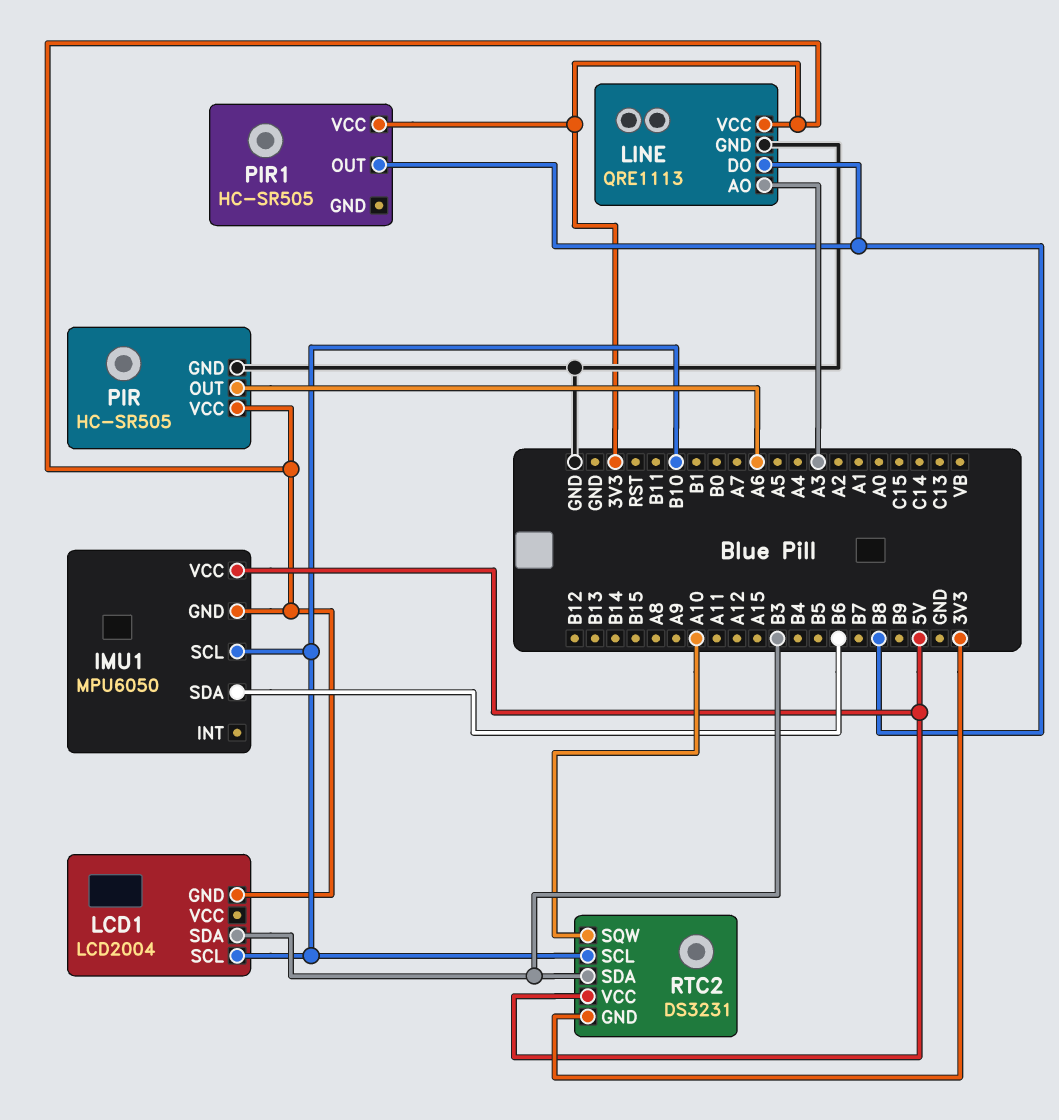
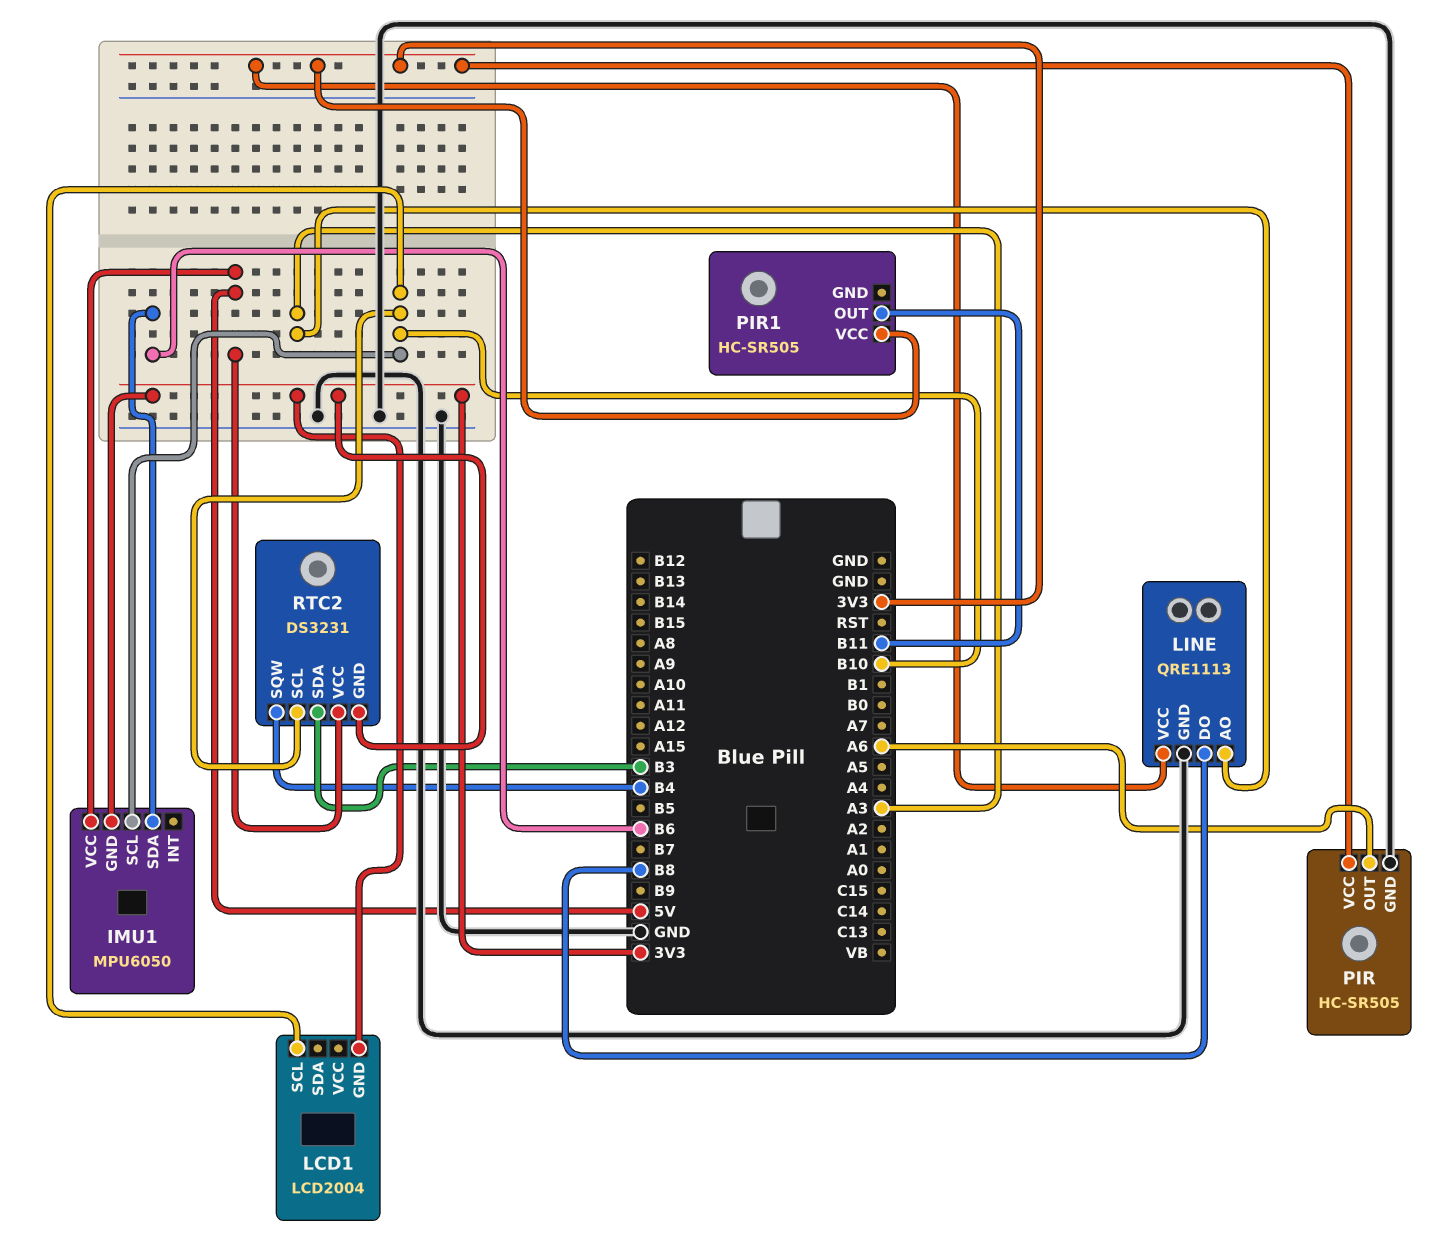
LCD1 pin SDA: B3 -> none
PIR1 pin OUT: B8 -> B11
RTC2 pin SQW: A10 -> B4

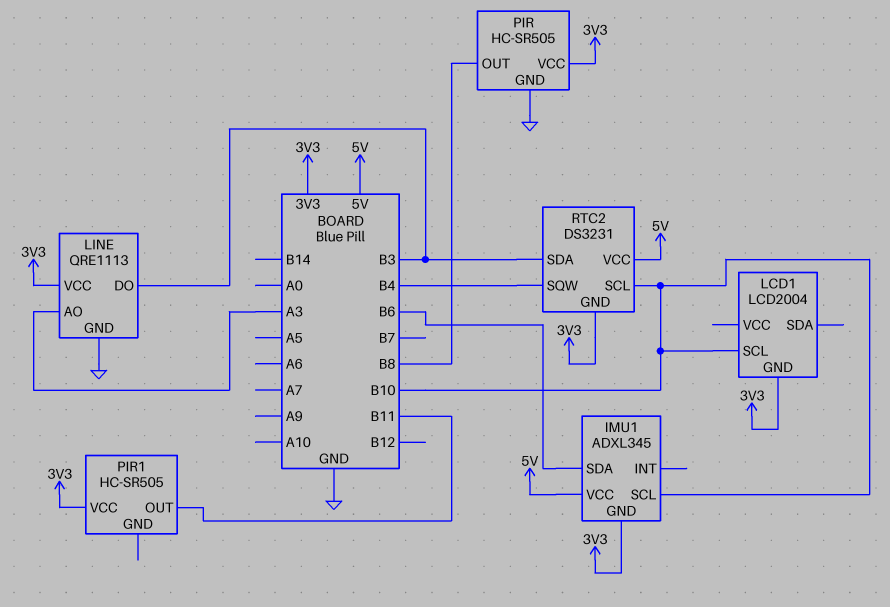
IMU1: MPU6050 -> ADXL345
LINE pin DO: B8 -> B3
PIR pin OUT: A6 -> B8

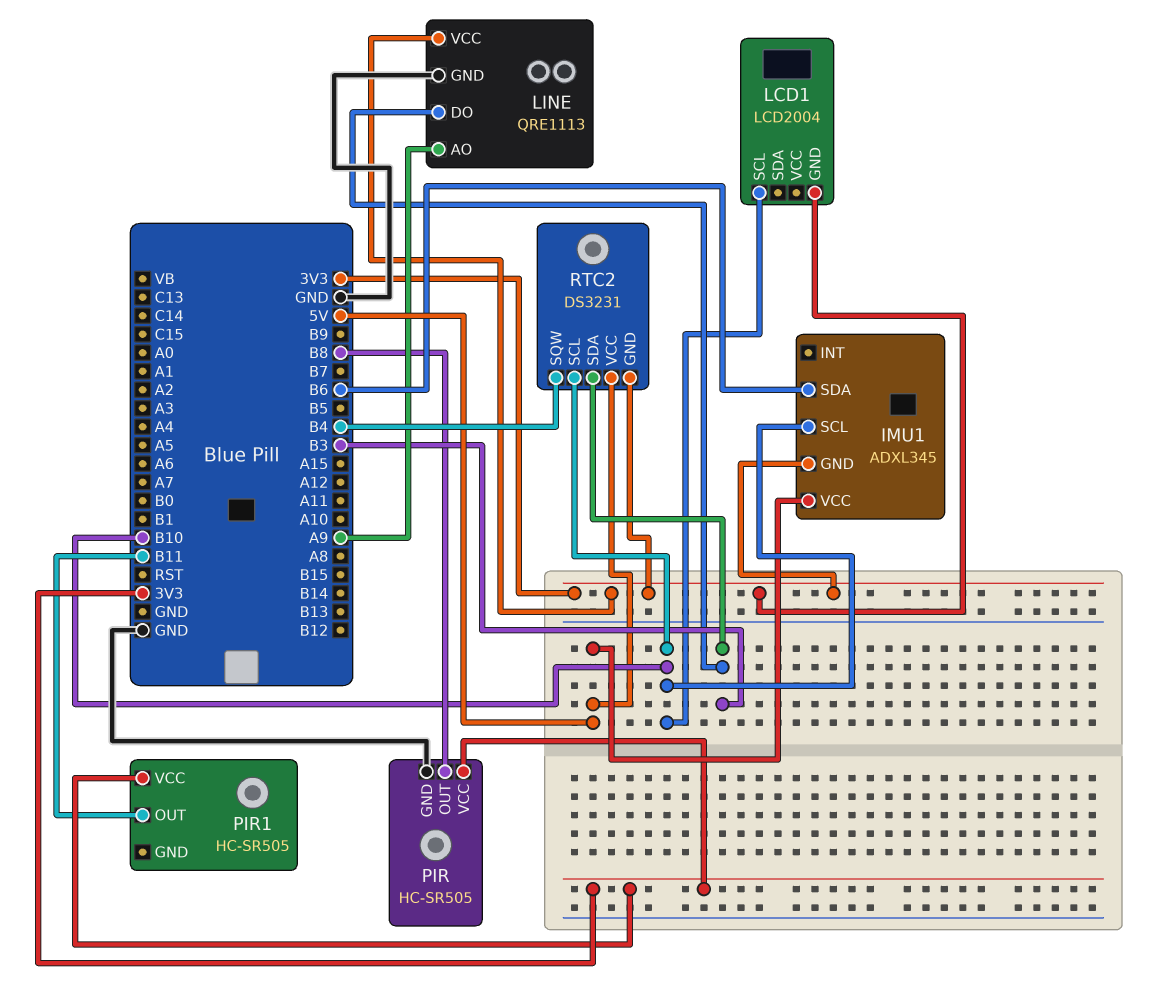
LINE pin AO: A3 -> A9

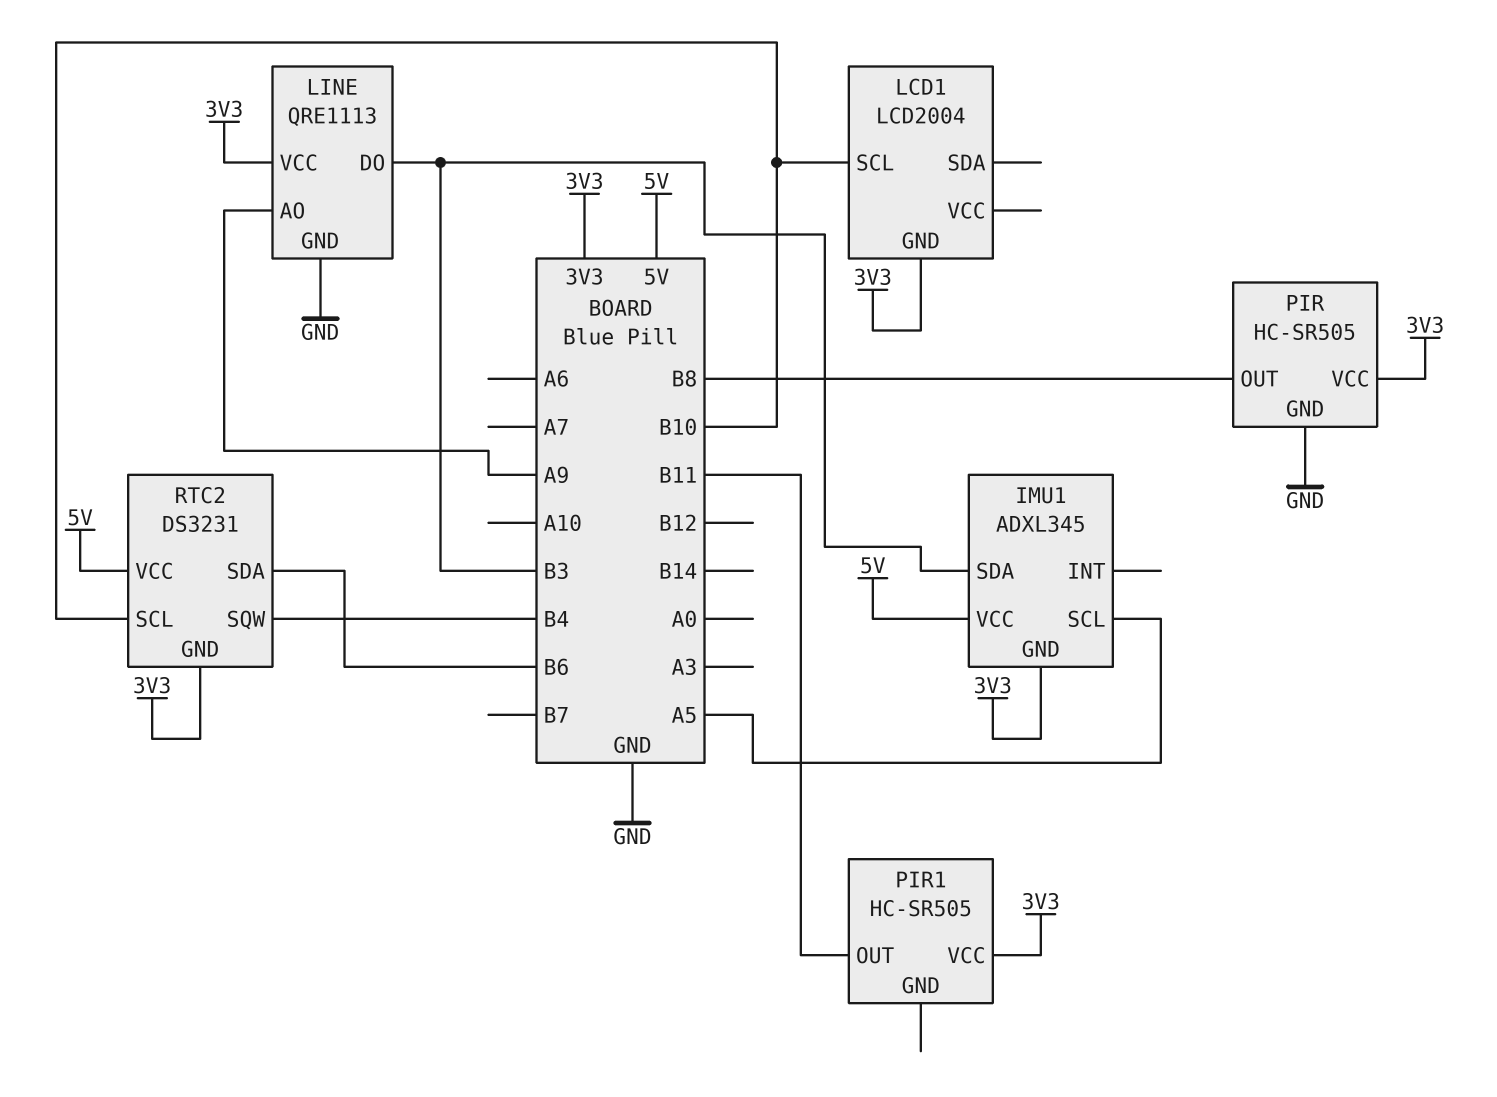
IMU1 pin SCL: B10 -> A5
IMU1 pin SDA: B6 -> B3
RTC2 pin SDA: B3 -> B6

